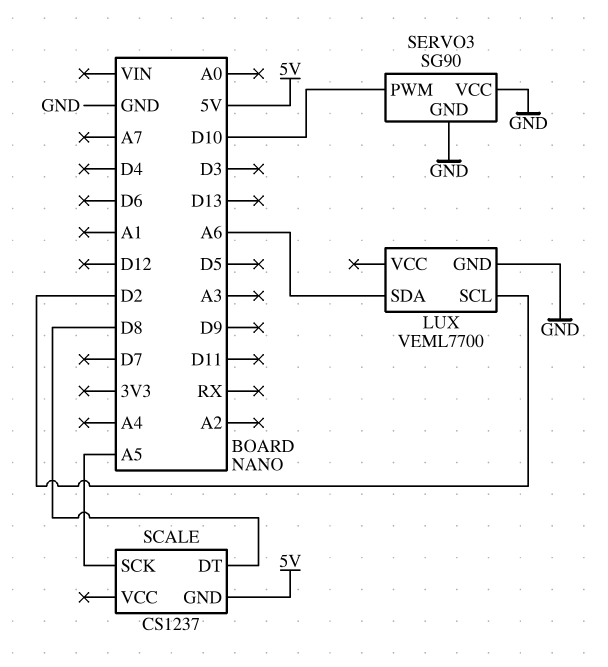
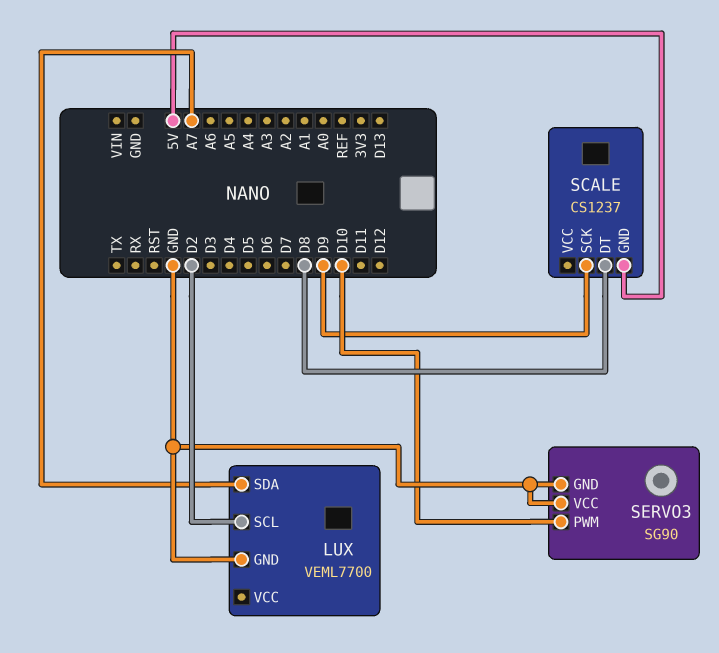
LUX pin SDA: A6 -> A7
SCALE pin SCK: A5 -> D9

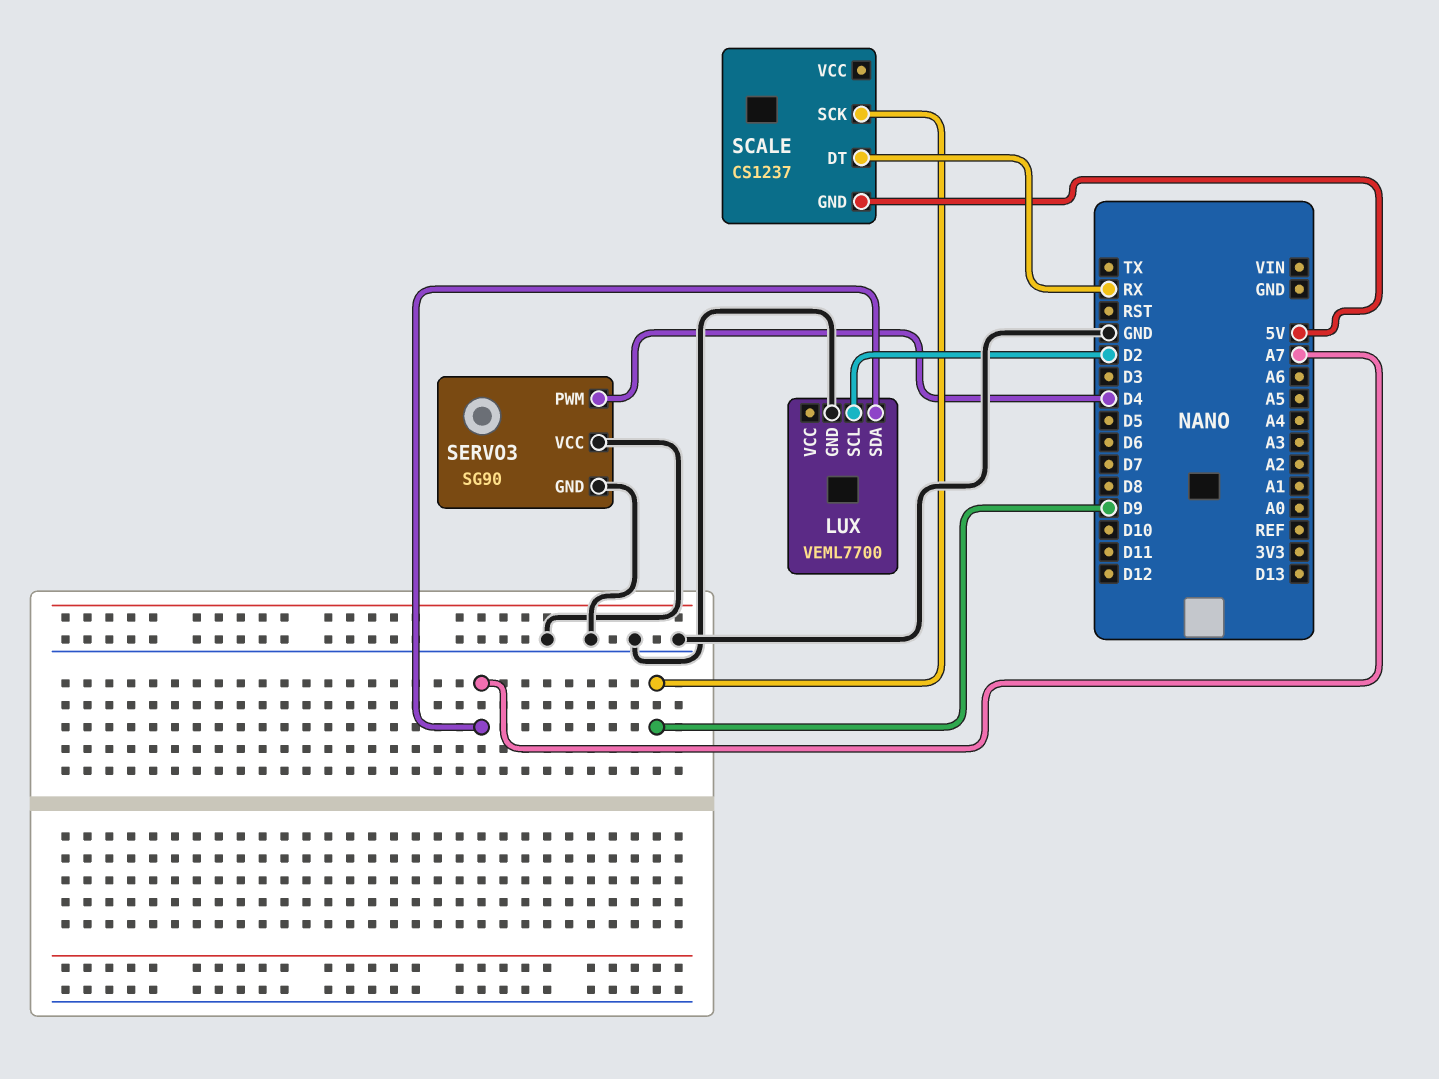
SCALE pin DT: D8 -> RX
SERVO3 pin PWM: D10 -> D4

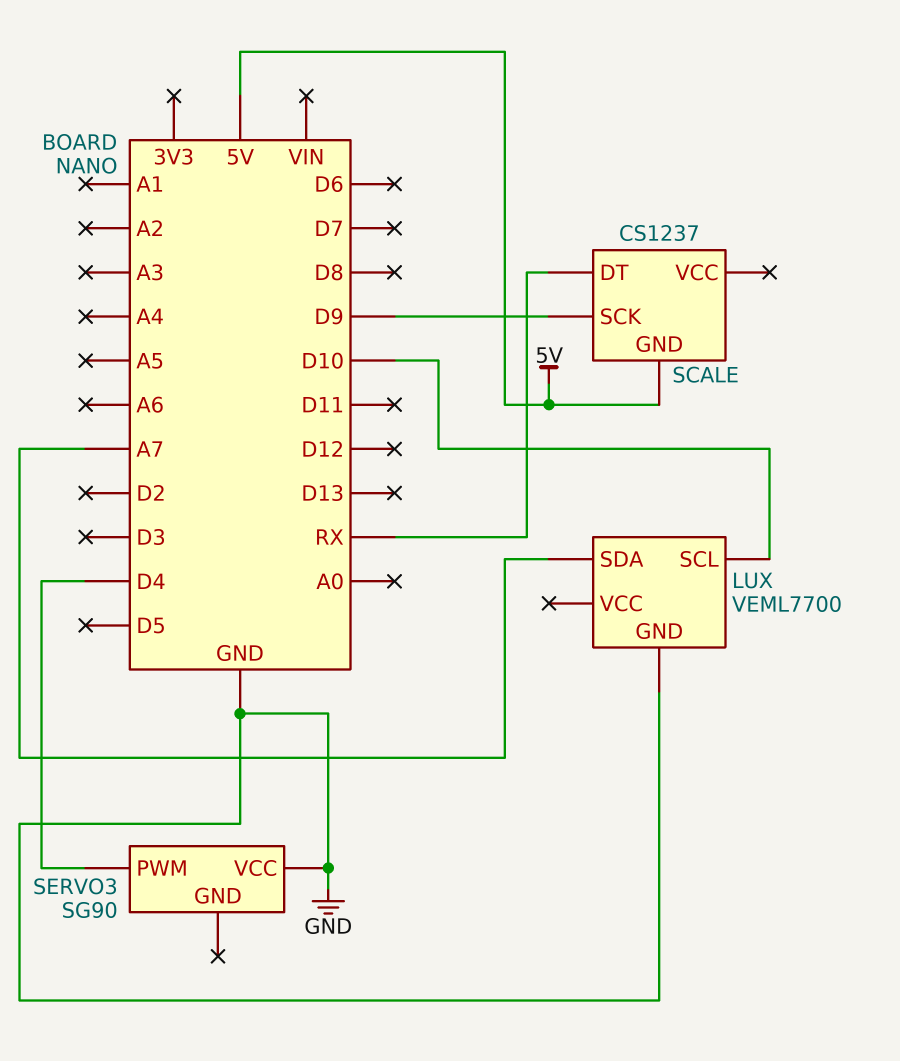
LUX pin SCL: D2 -> D10
SERVO3 pin GND: GND -> none

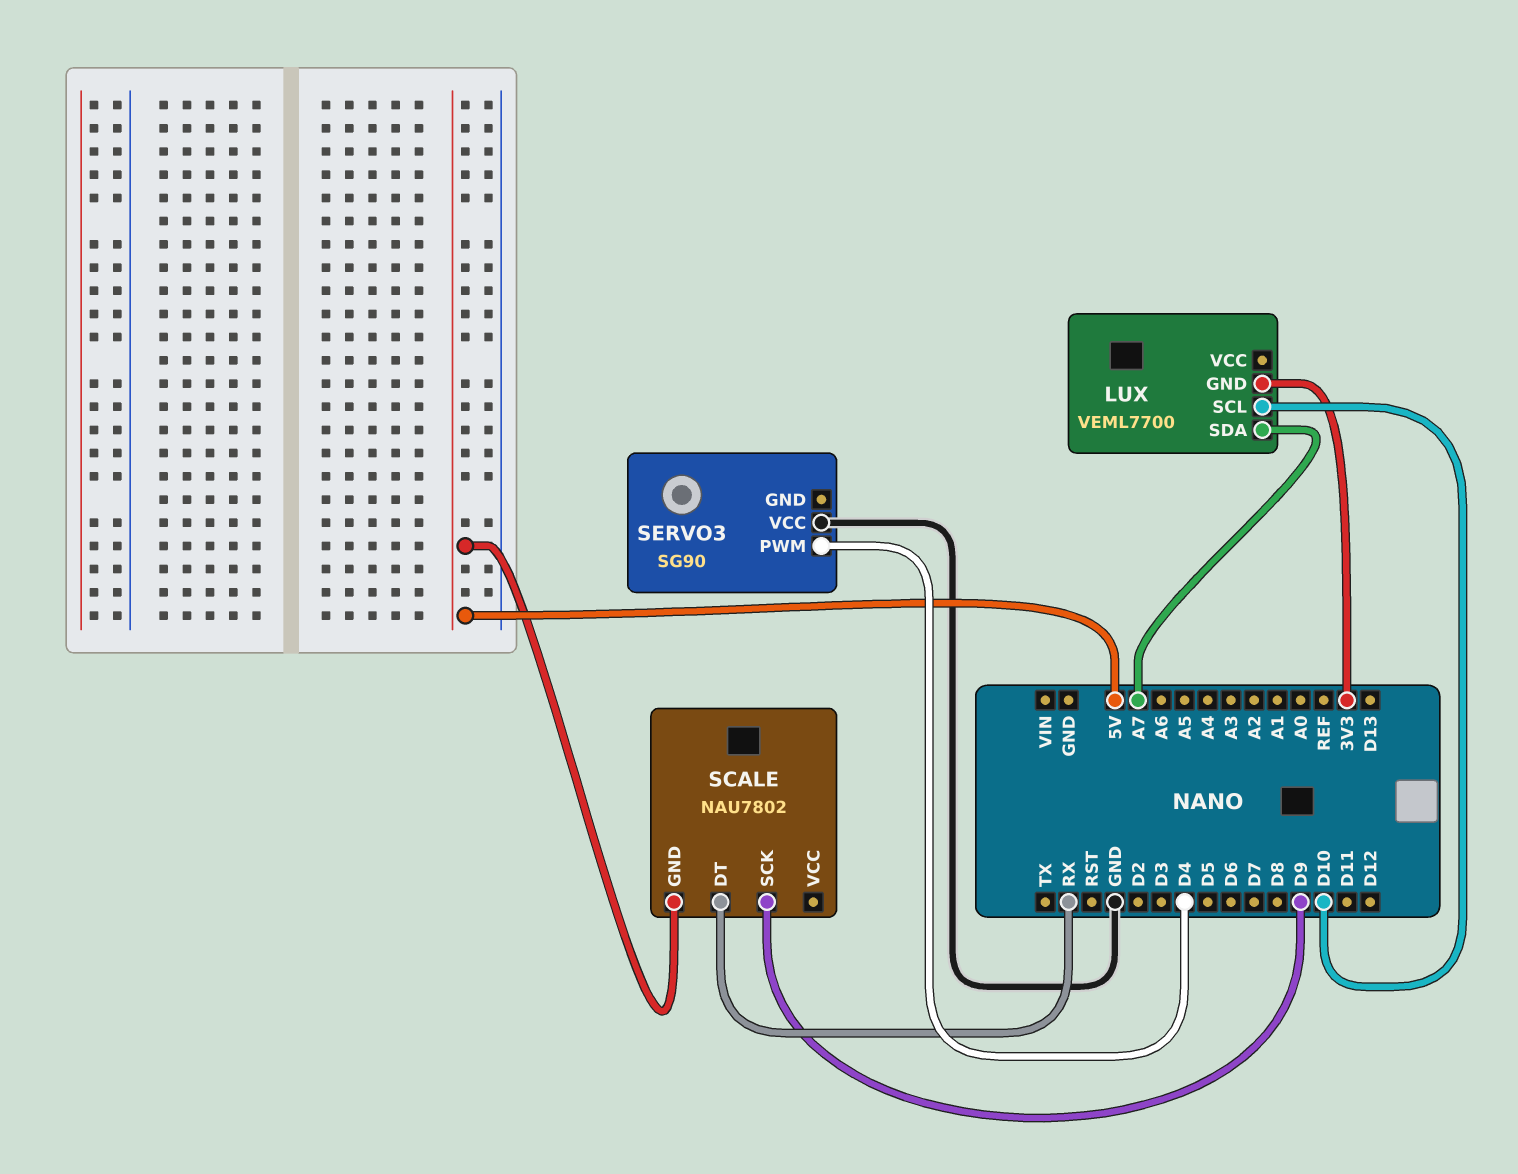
LUX pin GND: GND -> 3V3
SCALE: CS1237 -> NAU7802

